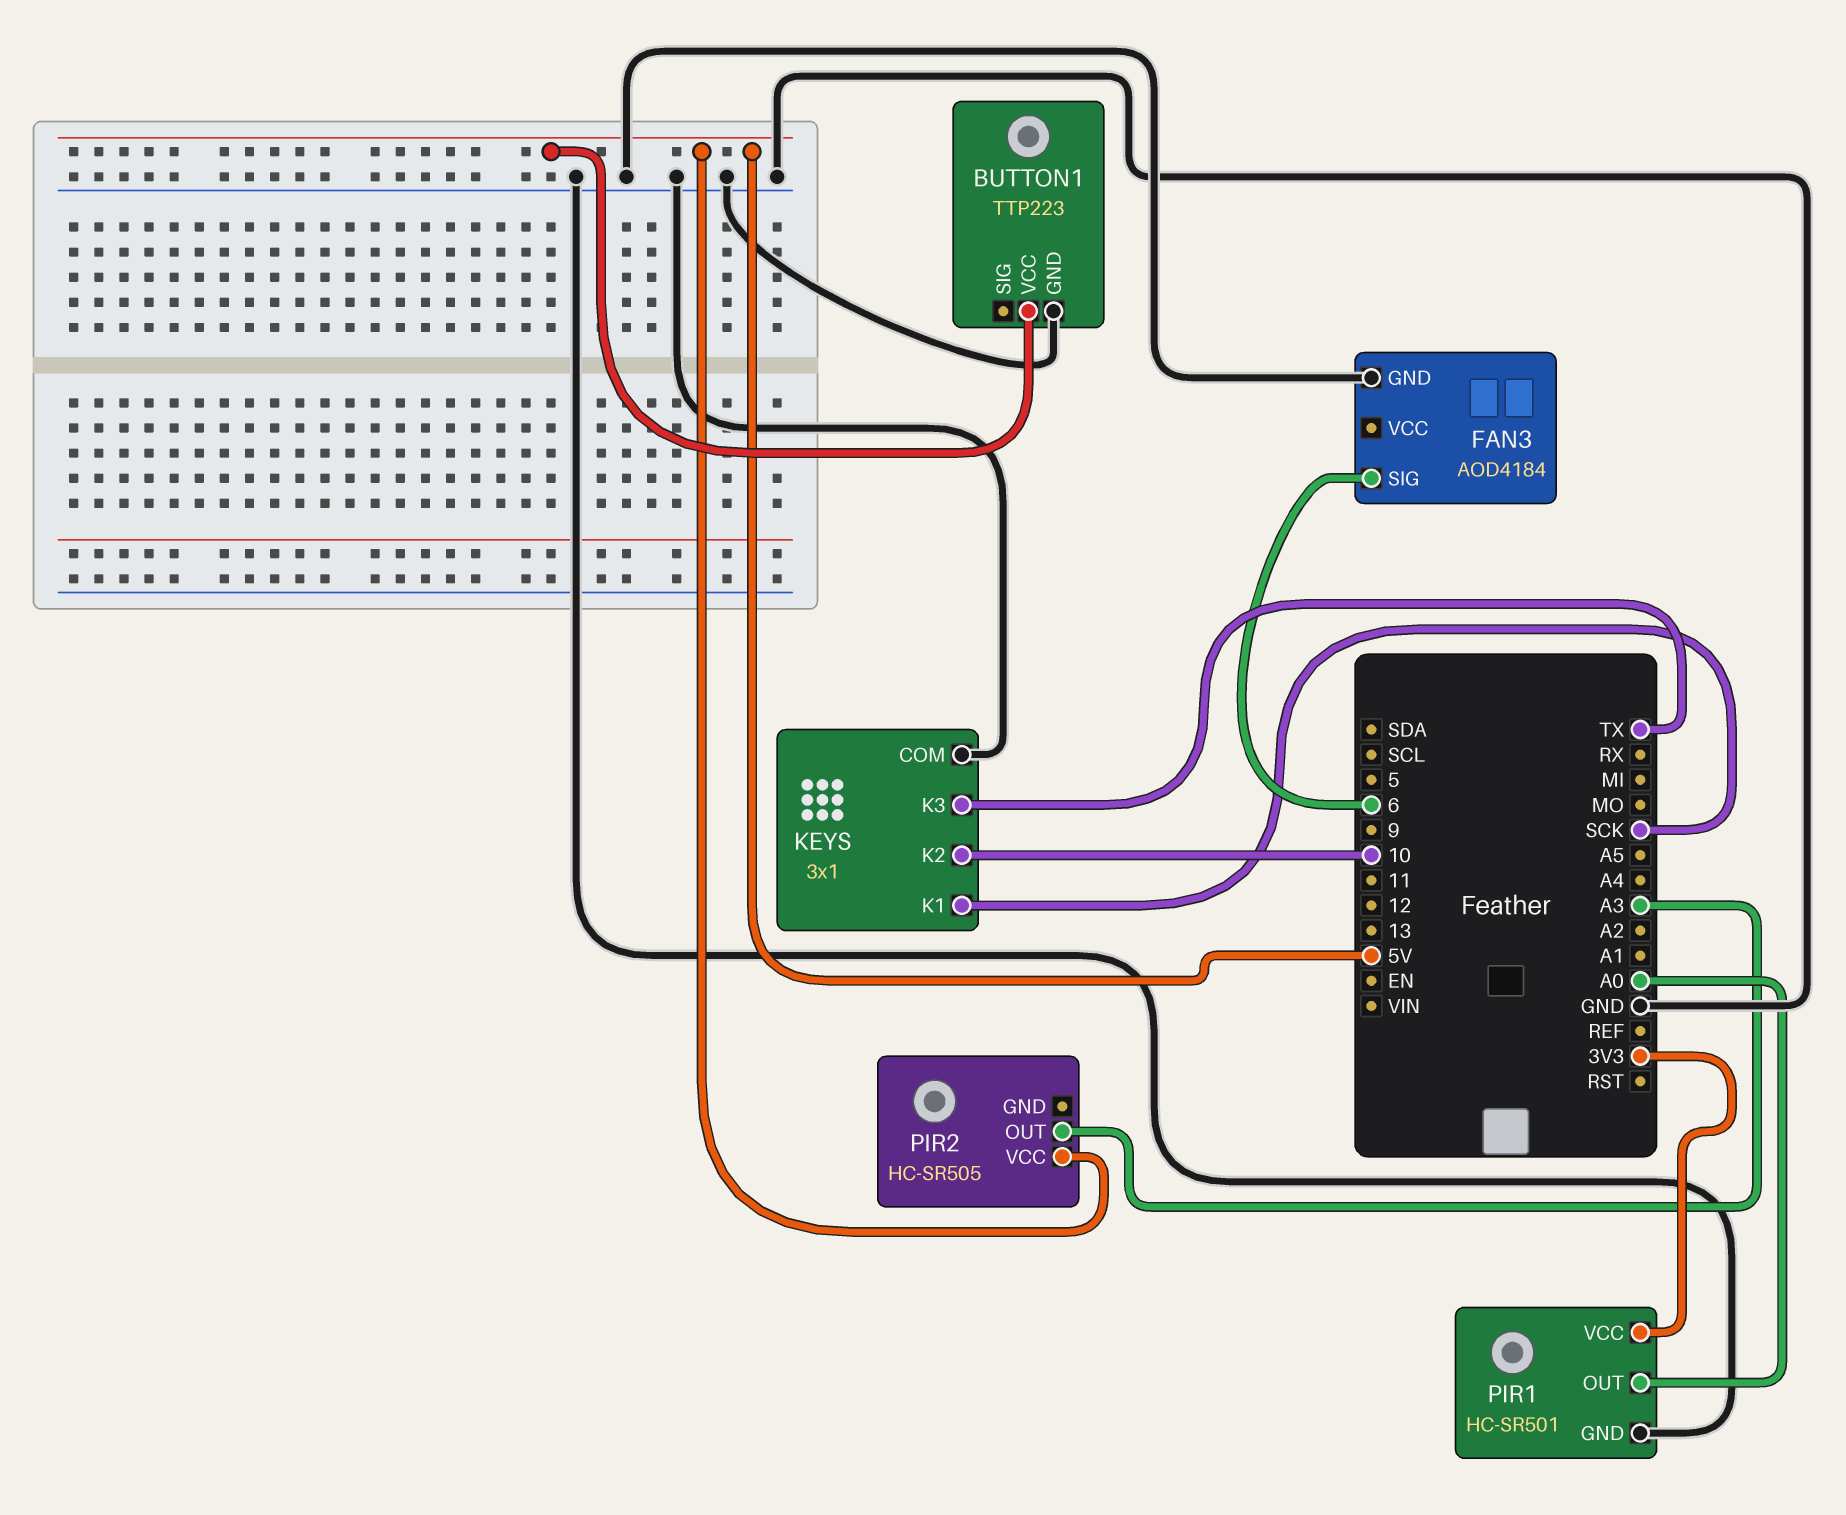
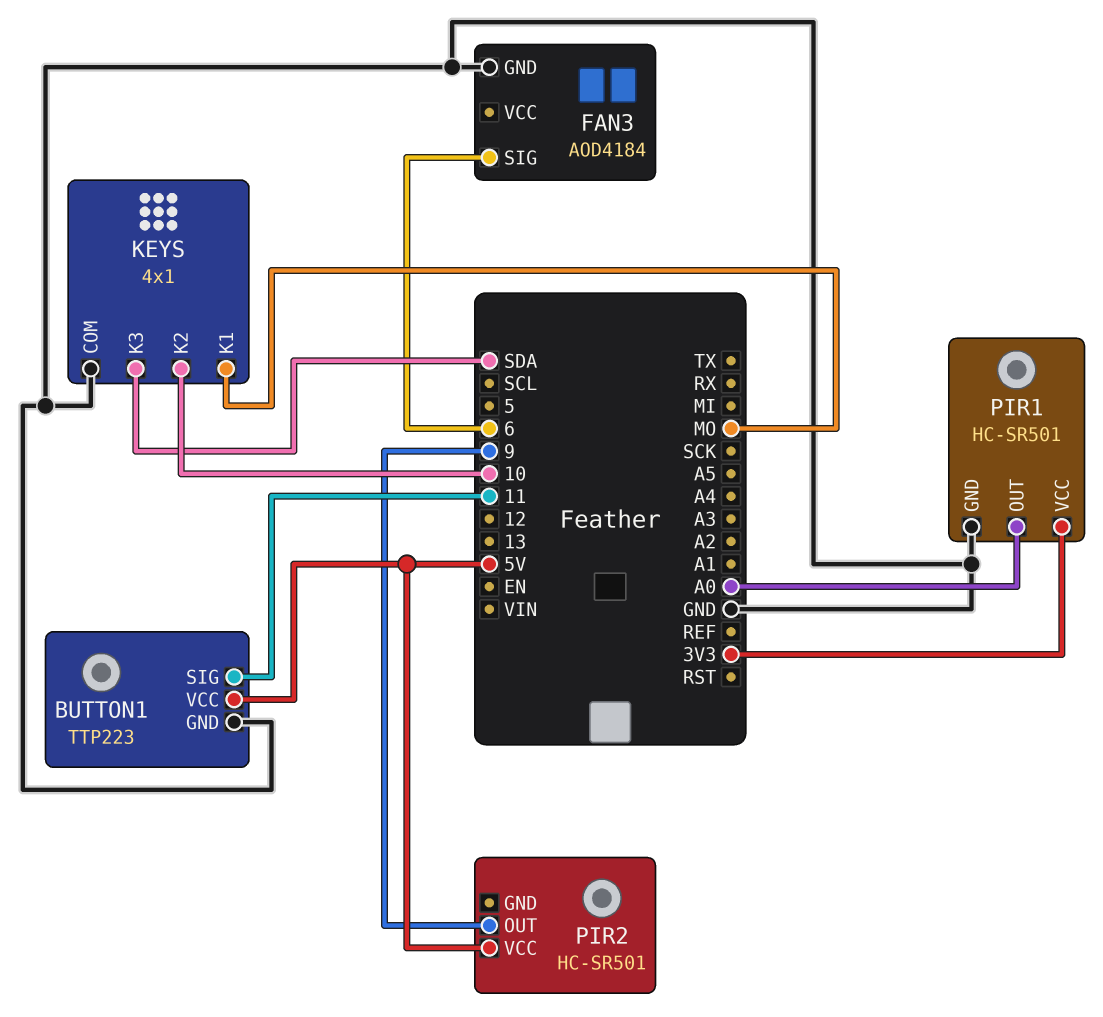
BUTTON1 pin SIG: none -> 11
KEYS: 3x1 -> 4x1
KEYS pin K1: SCK -> MO
KEYS pin K3: TX -> SDA
PIR2: HC-SR505 -> HC-SR501
PIR2 pin OUT: A3 -> 9

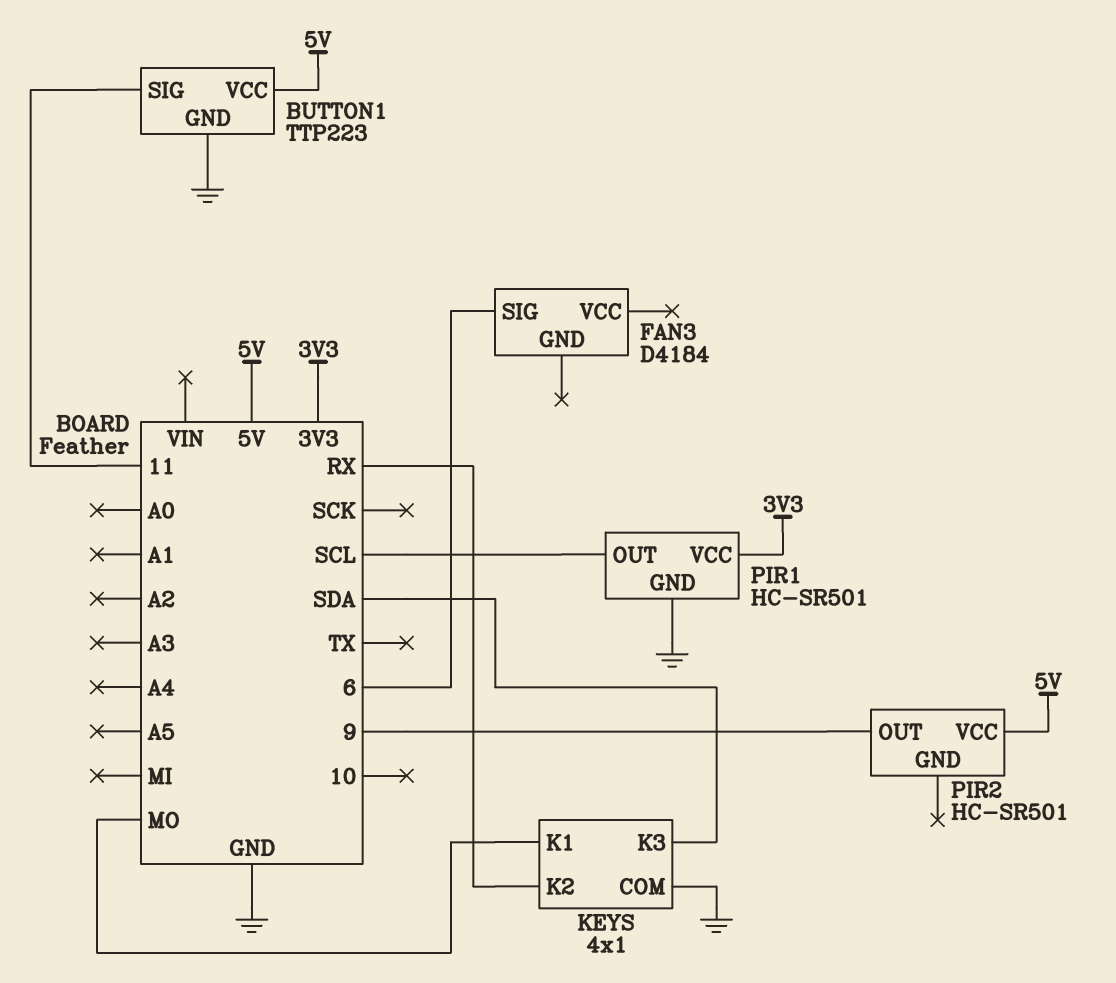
FAN3: AOD4184 -> D4184
FAN3 pin GND: GND -> none
KEYS pin K2: 10 -> RX
PIR1 pin OUT: A0 -> SCL

